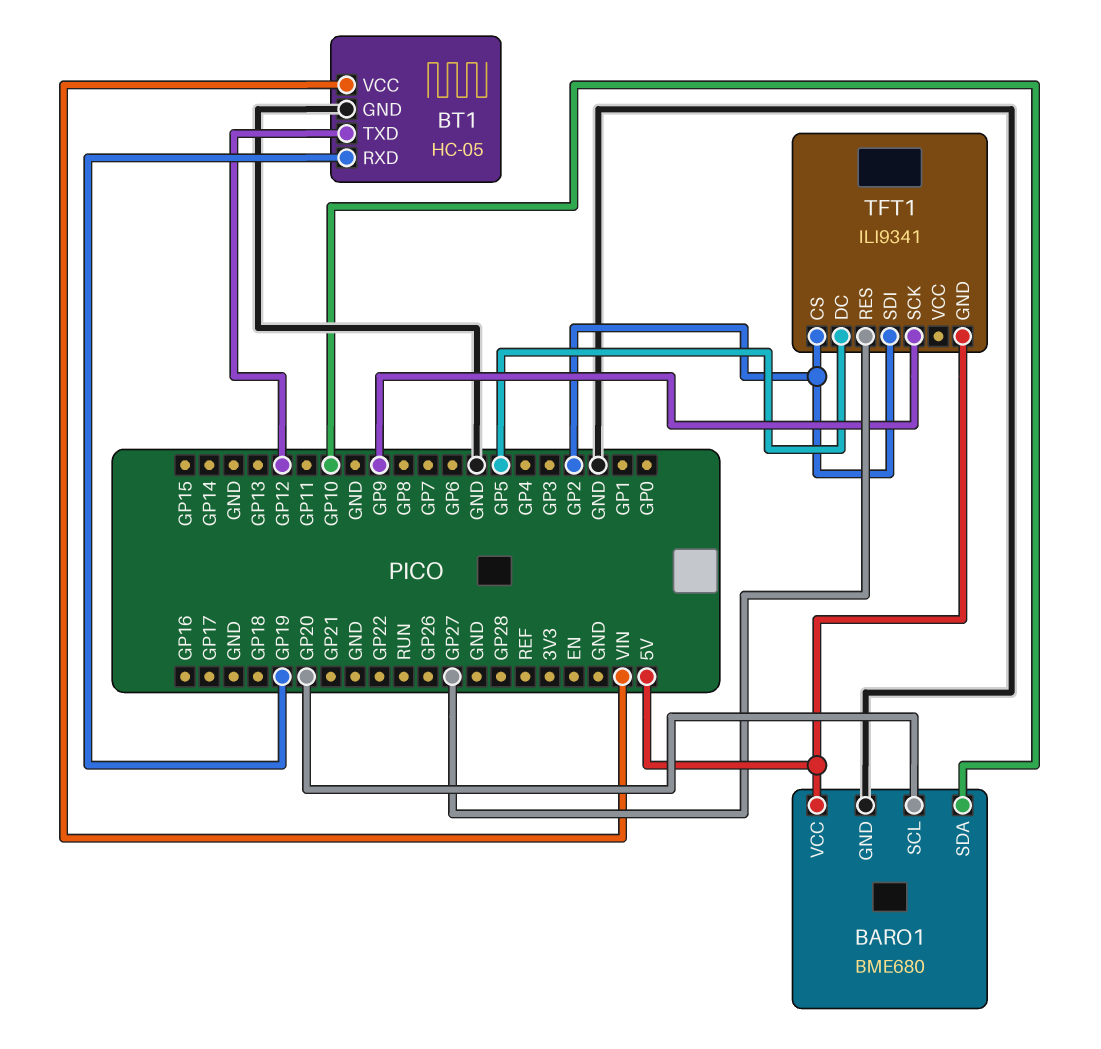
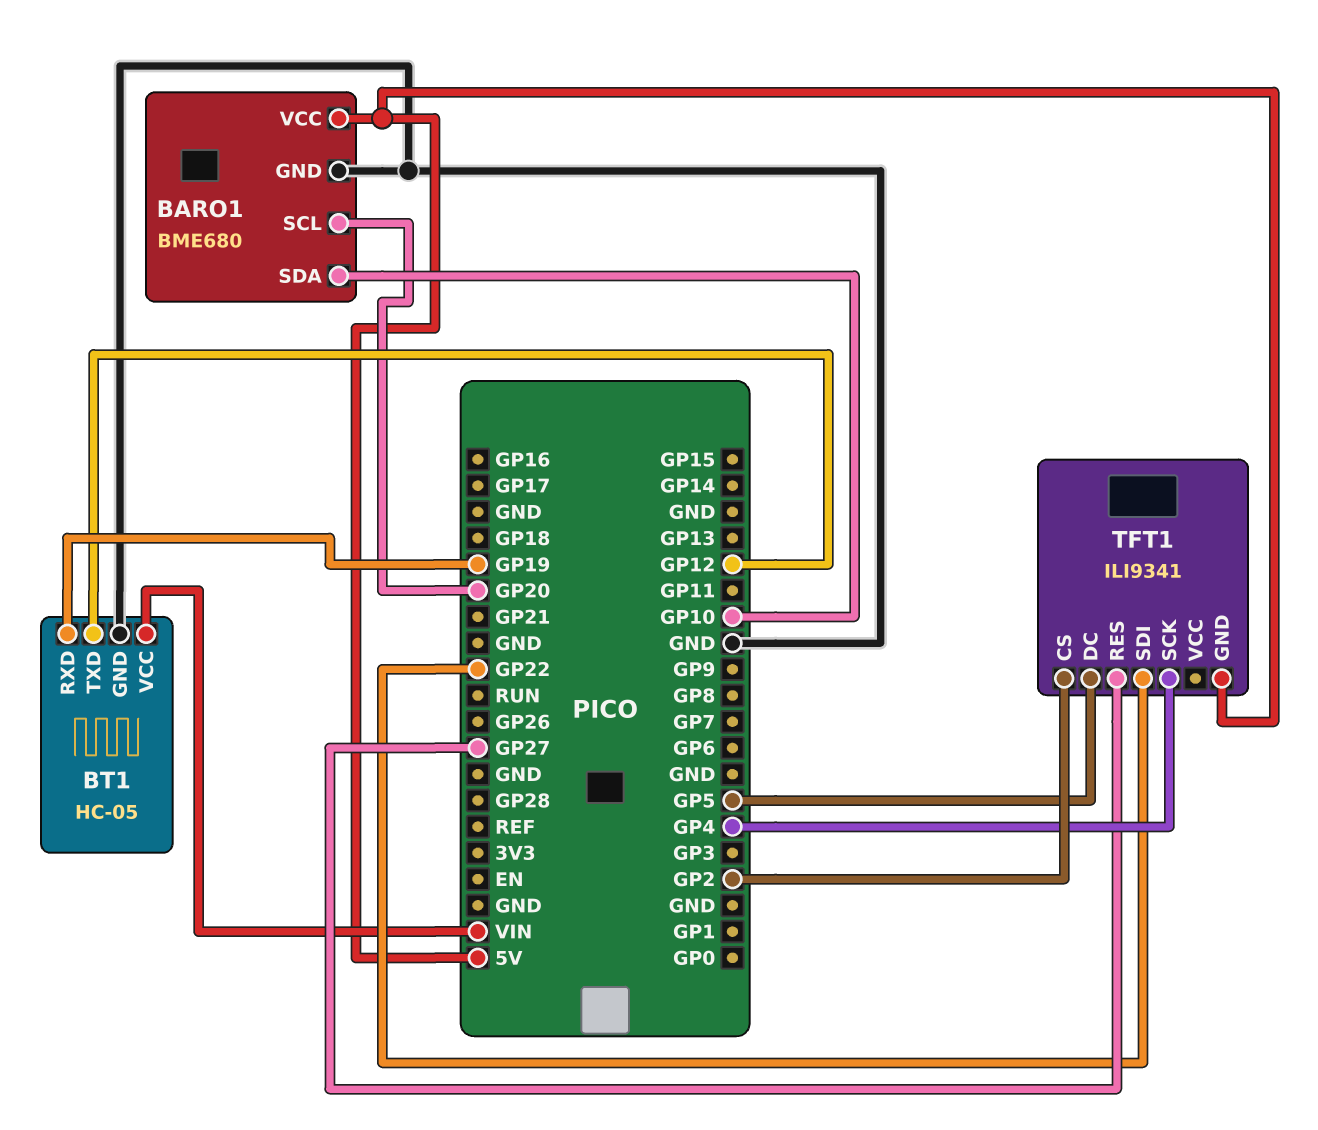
TFT1 pin SCK: GP9 -> GP4
TFT1 pin SDI: GP2 -> GP22

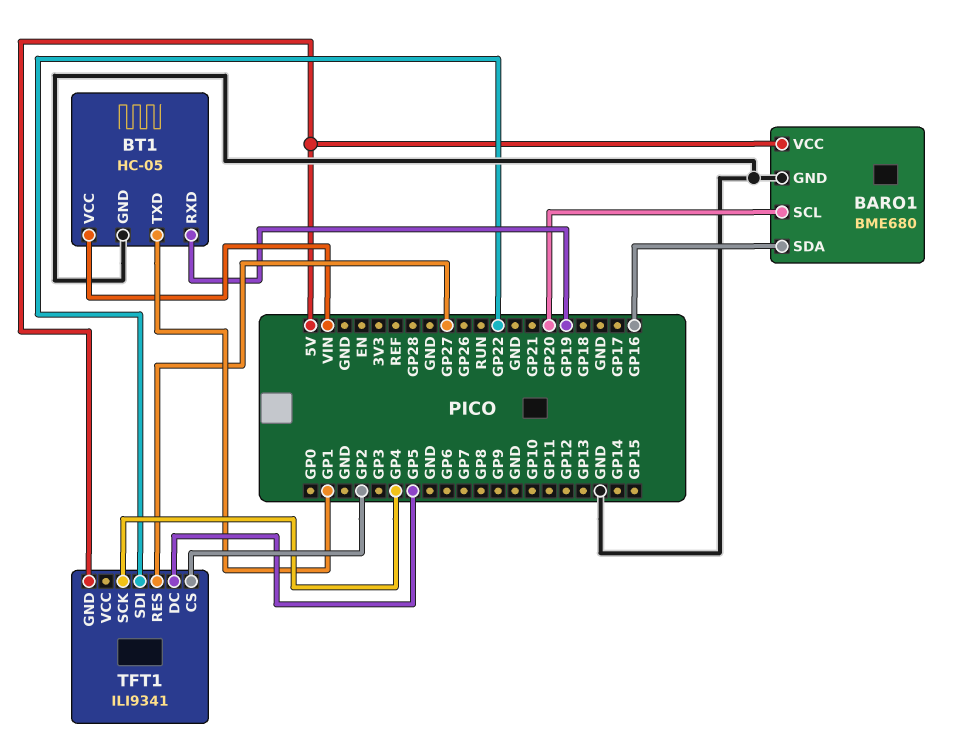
BARO1 pin SDA: GP10 -> GP16
BT1 pin TXD: GP12 -> GP1

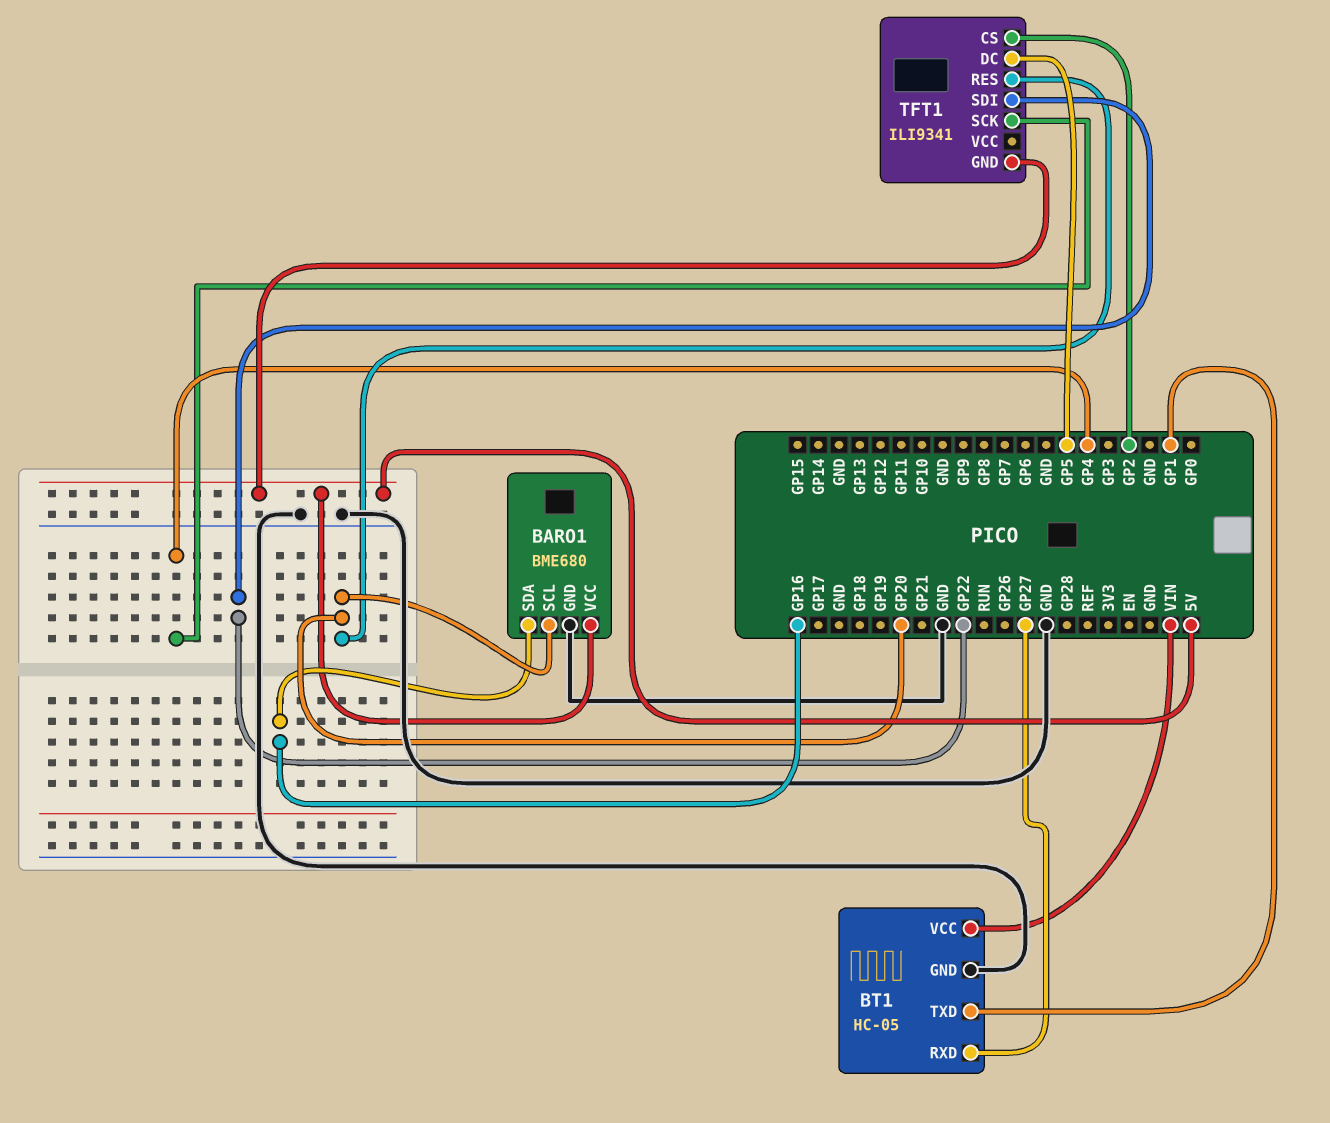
BT1 pin RXD: GP19 -> GP27
TFT1 pin RES: GP27 -> GP20

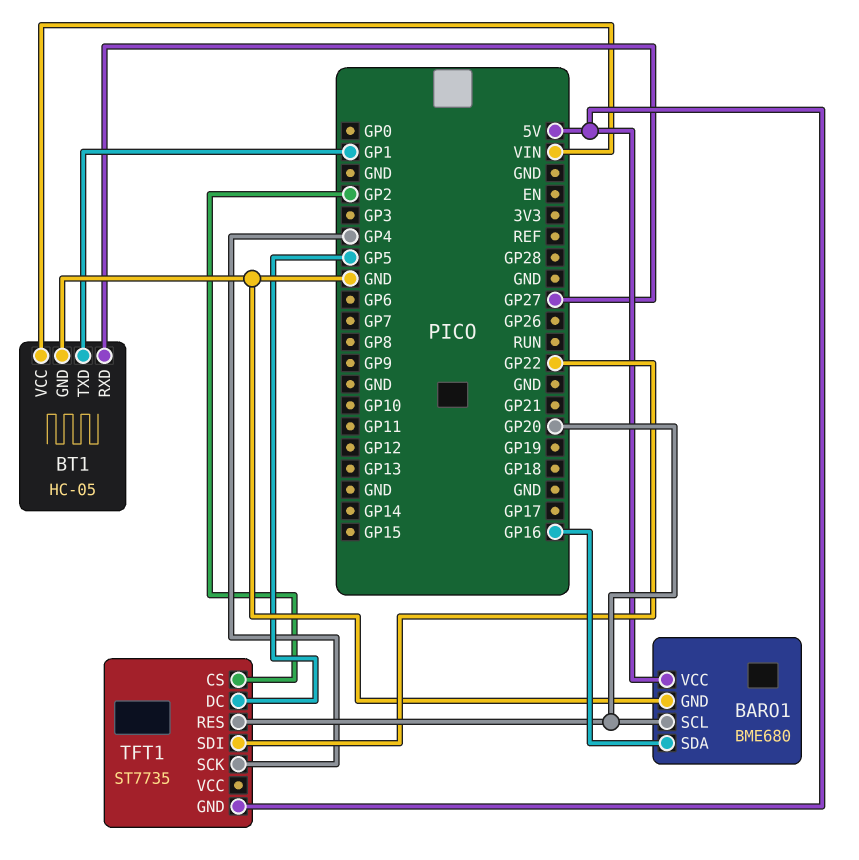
TFT1: ILI9341 -> ST7735

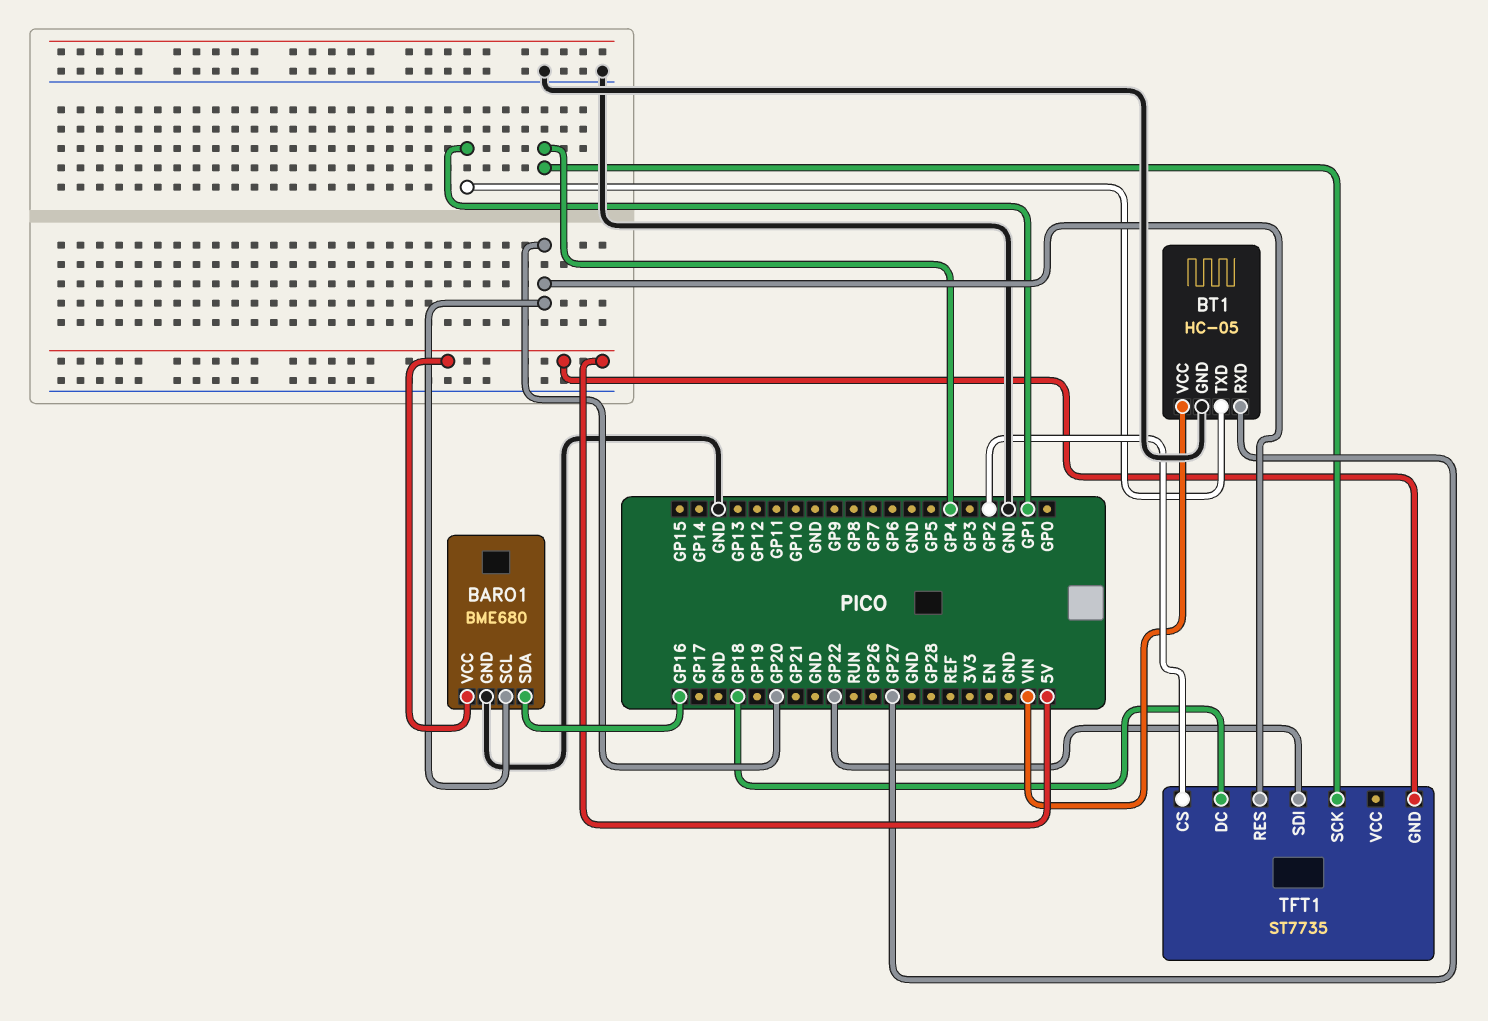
TFT1 pin DC: GP5 -> GP18

